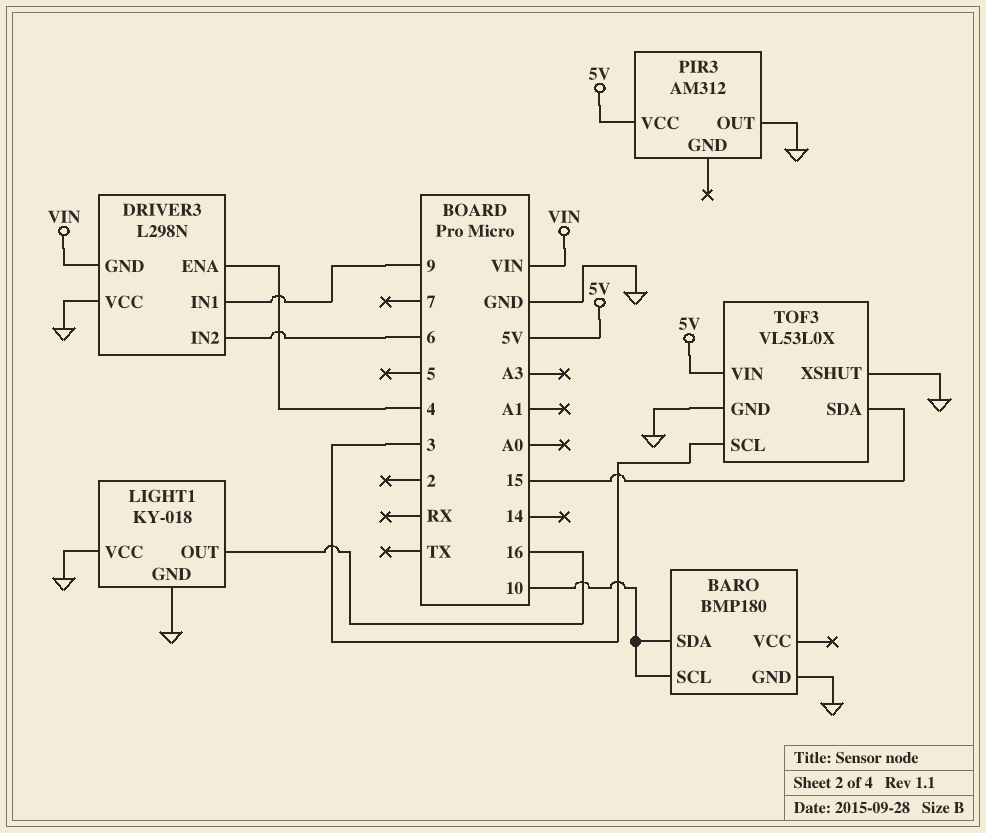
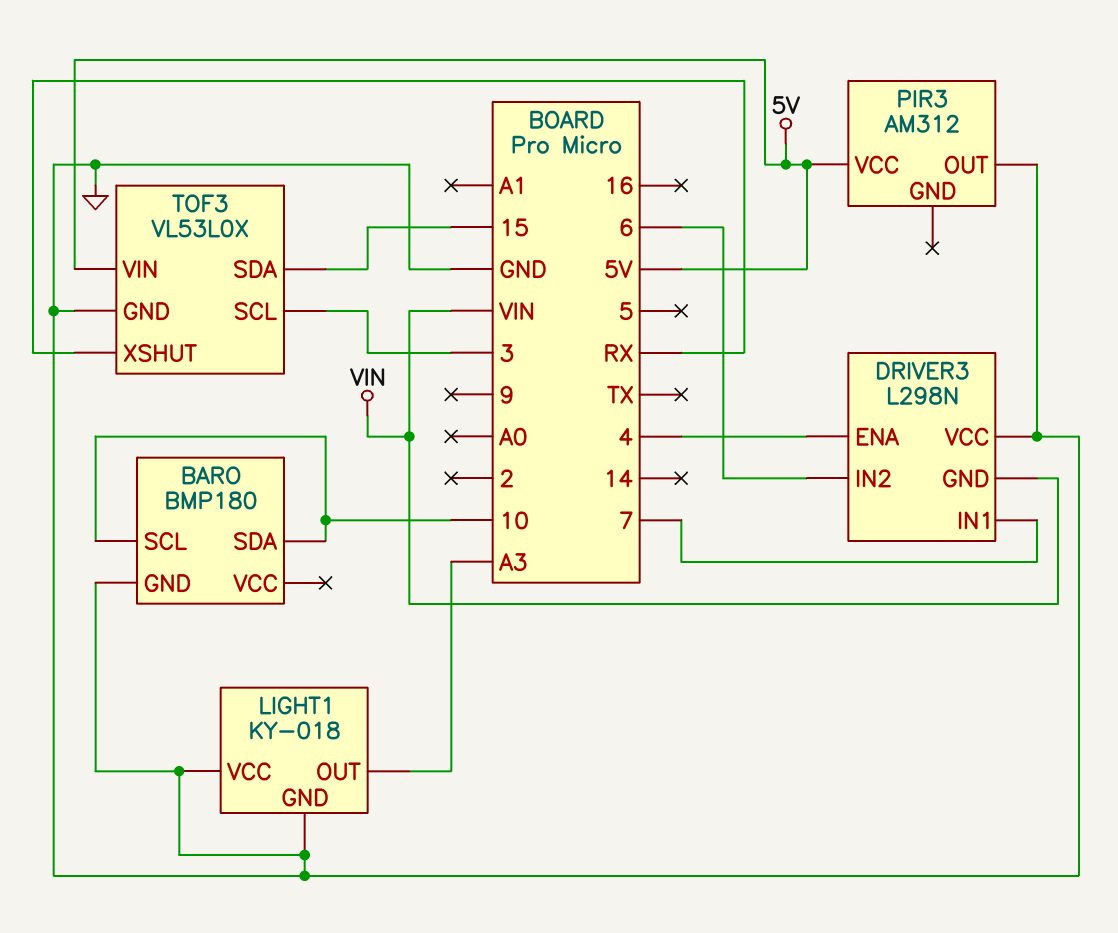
DRIVER3 pin IN1: 9 -> 7
LIGHT1 pin OUT: 16 -> A3
TOF3 pin XSHUT: GND -> RX

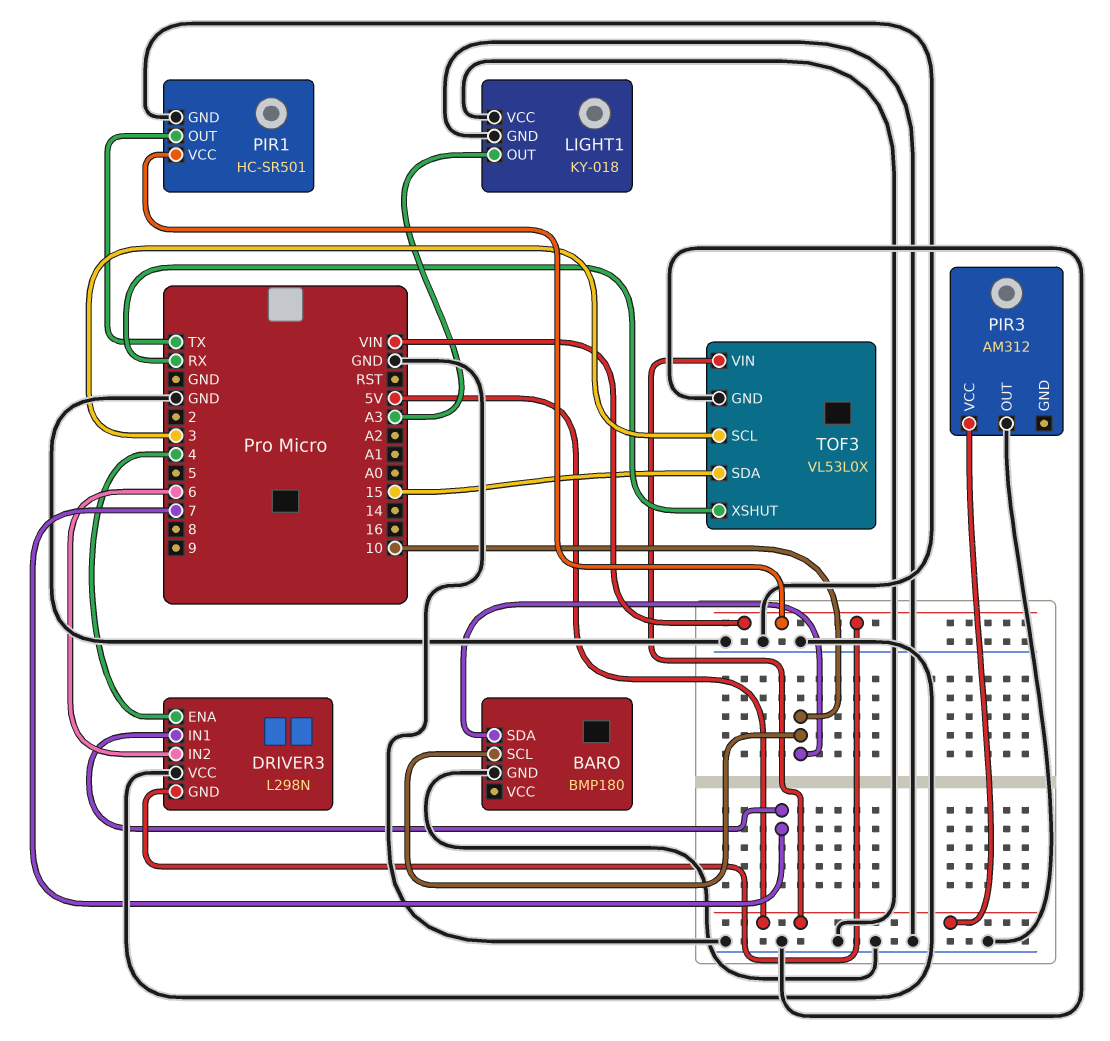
PIR1: none -> HC-SR501
PIR1 pin GND: none -> GND
PIR1 pin OUT: none -> TX
PIR1 pin VCC: none -> VIN

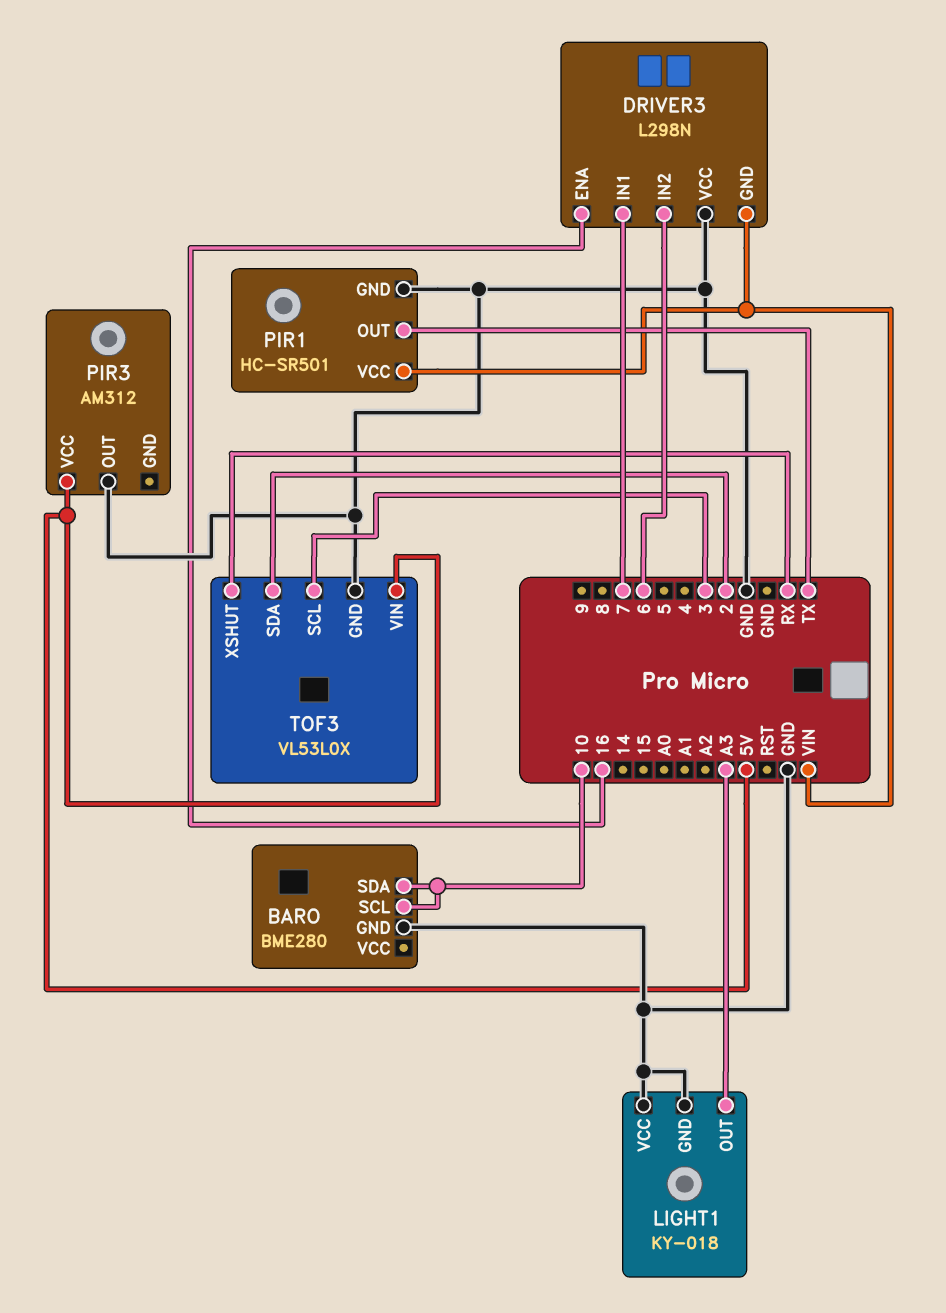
BARO: BMP180 -> BME280
DRIVER3 pin ENA: 4 -> 16
TOF3 pin SDA: 15 -> 2

